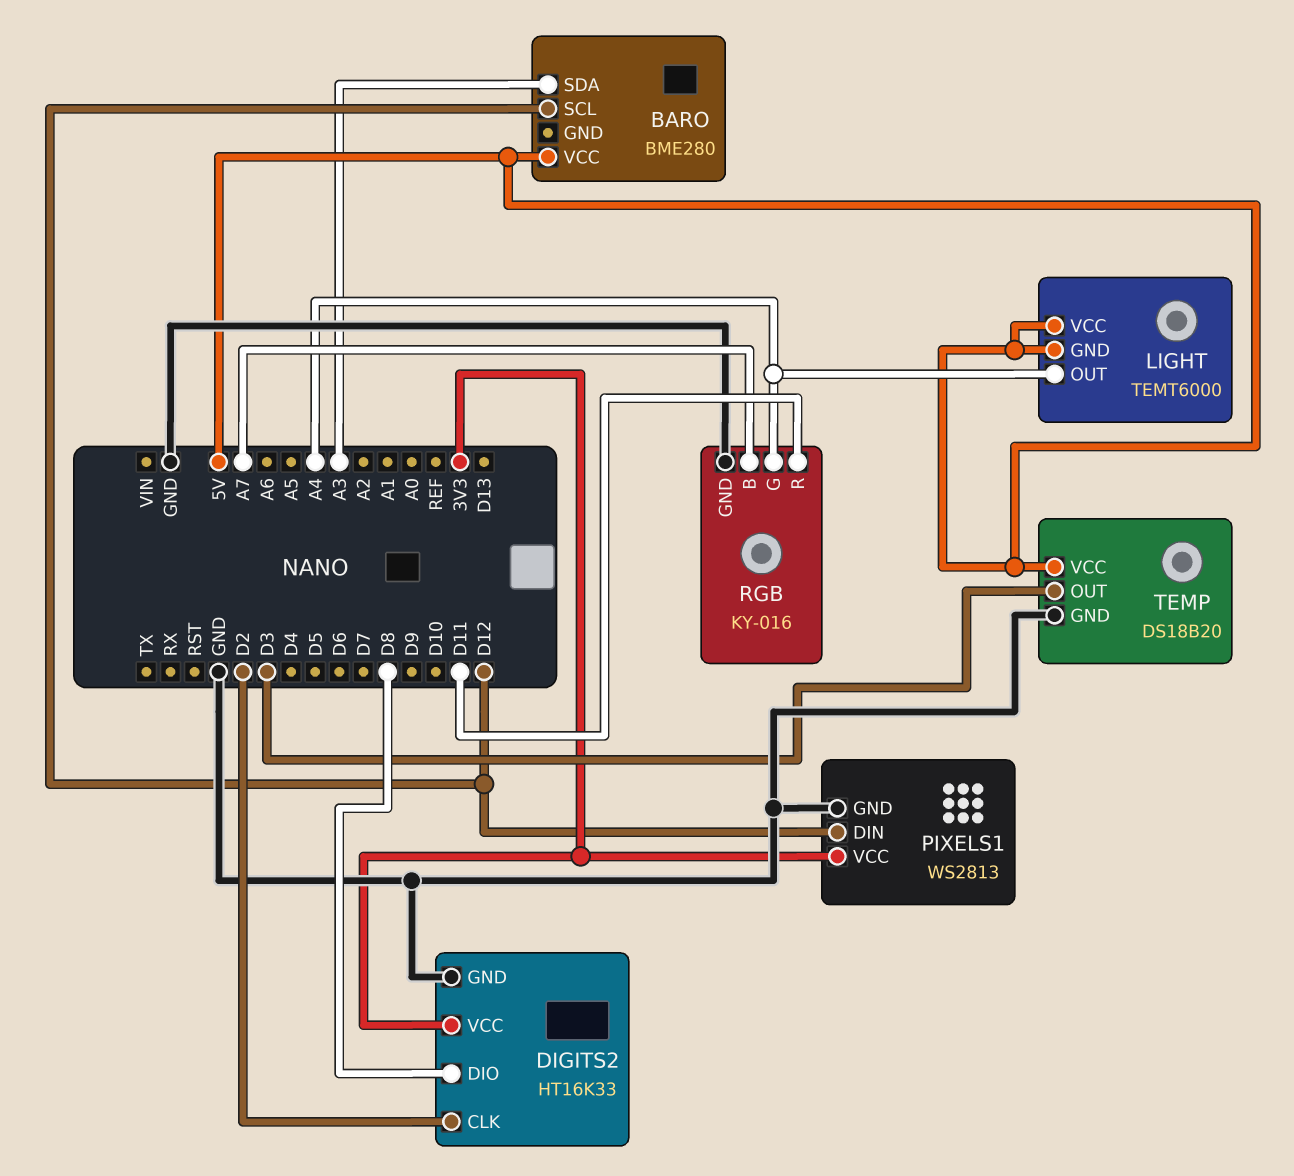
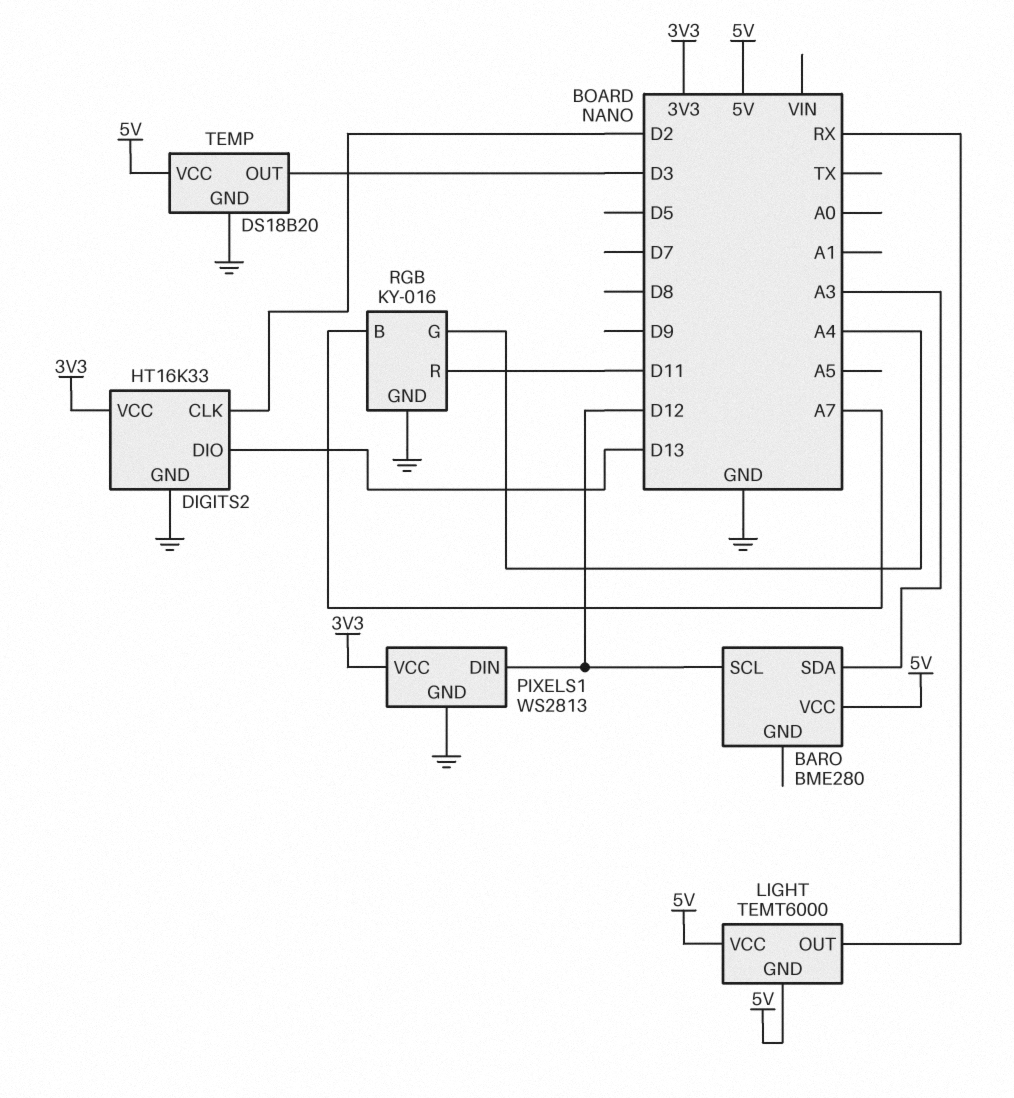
DIGITS2 pin DIO: D8 -> D13
LIGHT pin OUT: A4 -> RX

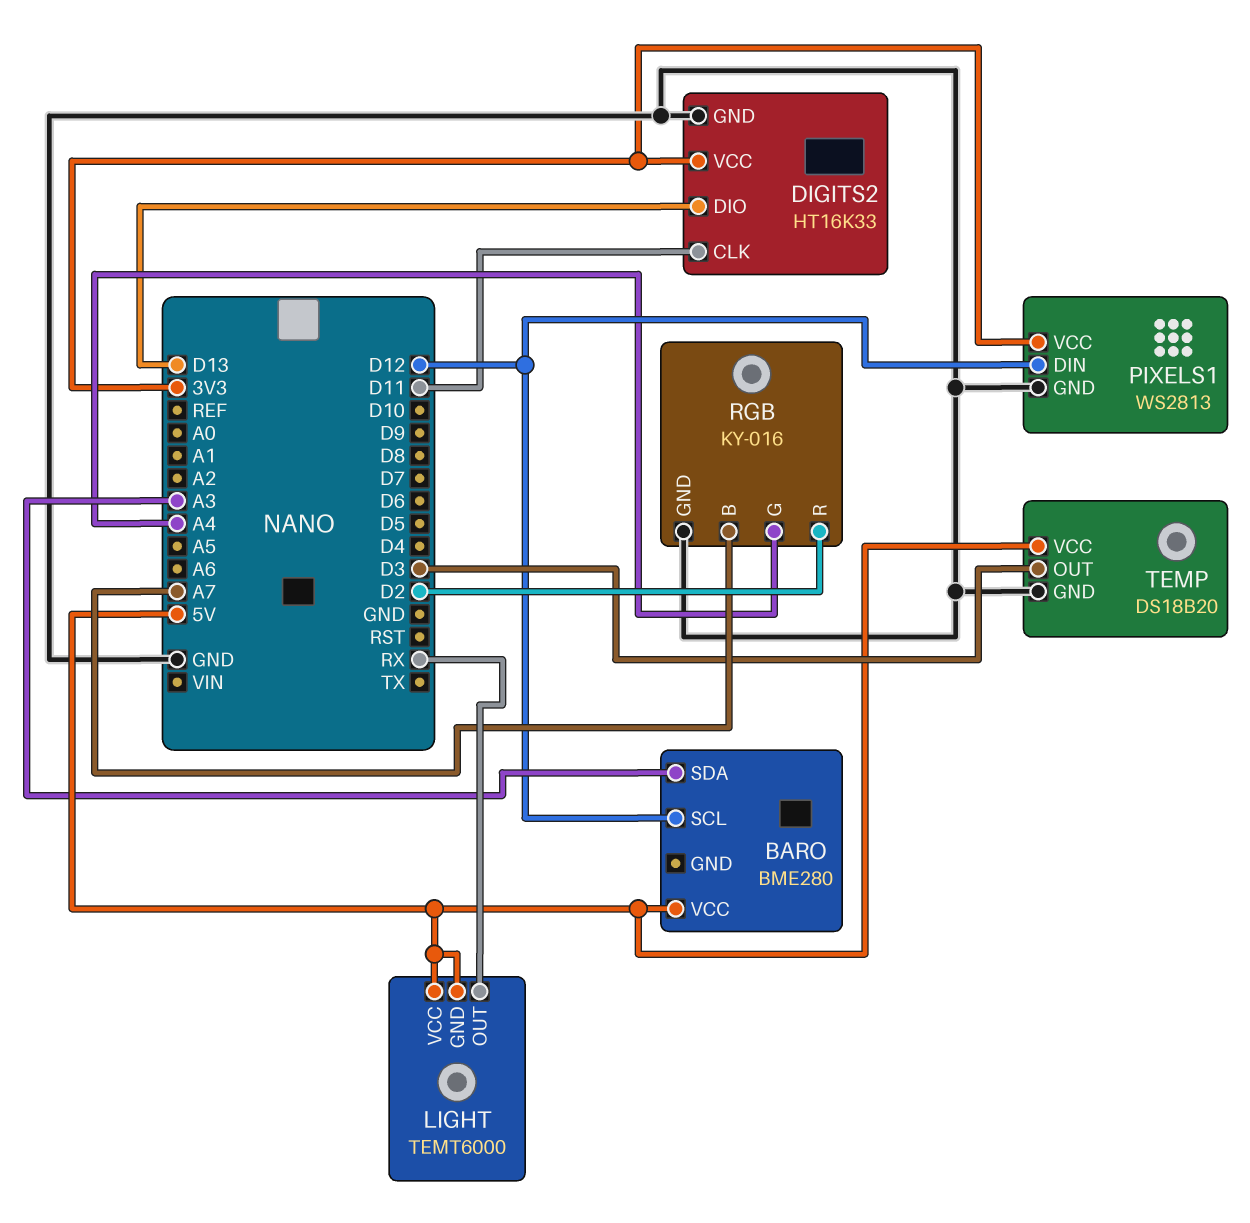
DIGITS2 pin CLK: D2 -> D11
RGB pin R: D11 -> D2

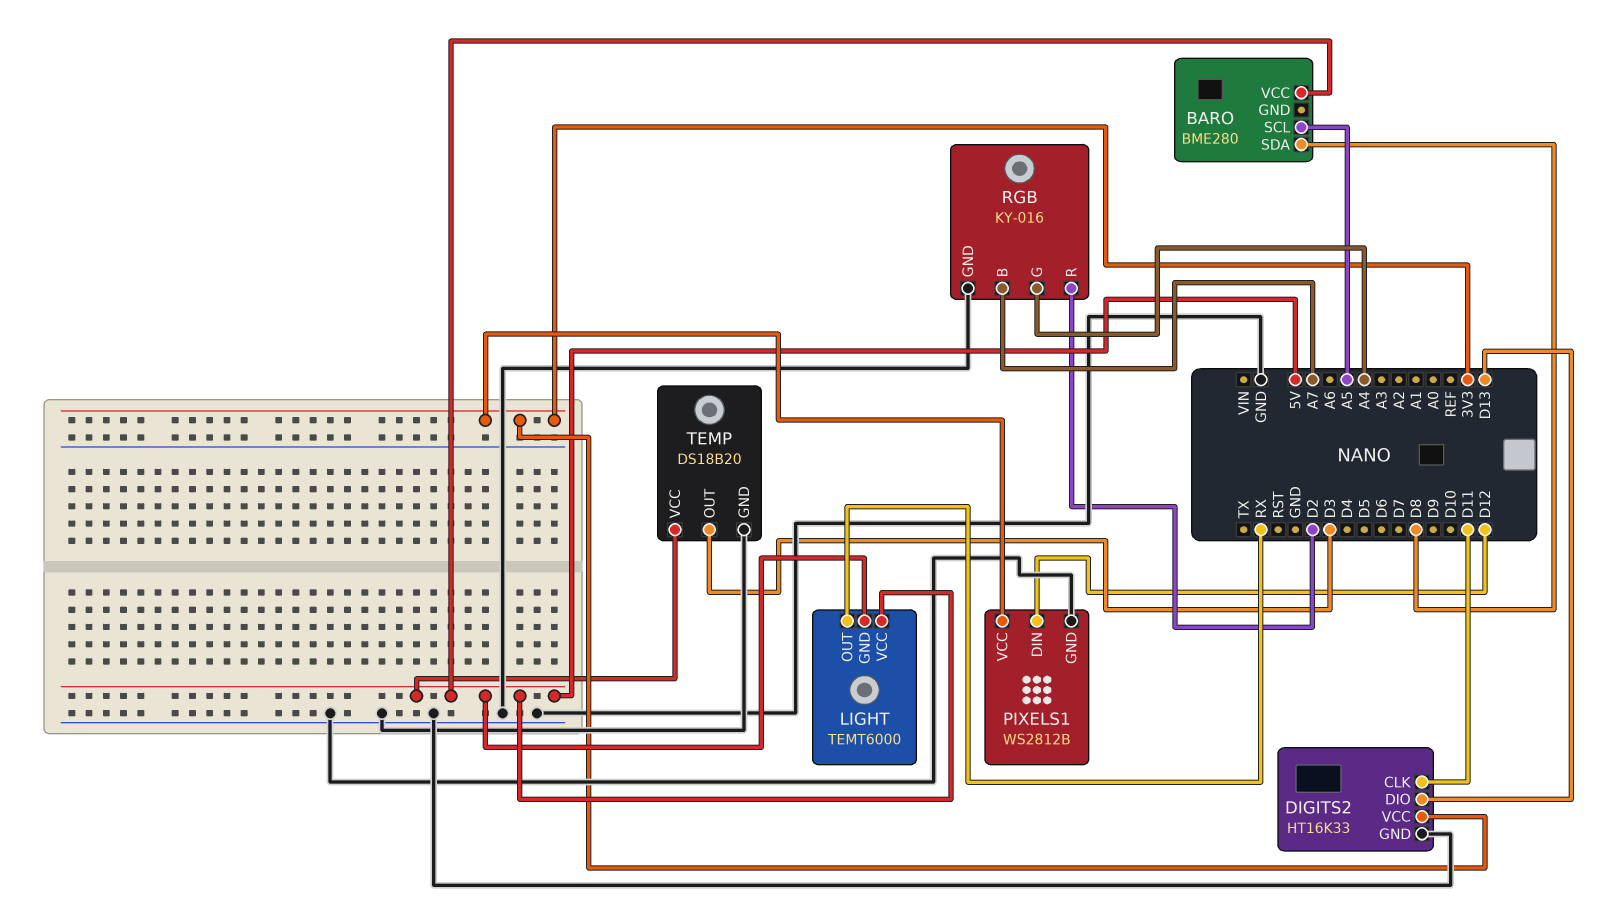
BARO pin SCL: D12 -> A5
BARO pin SDA: A3 -> D8
PIXELS1: WS2813 -> WS2812B

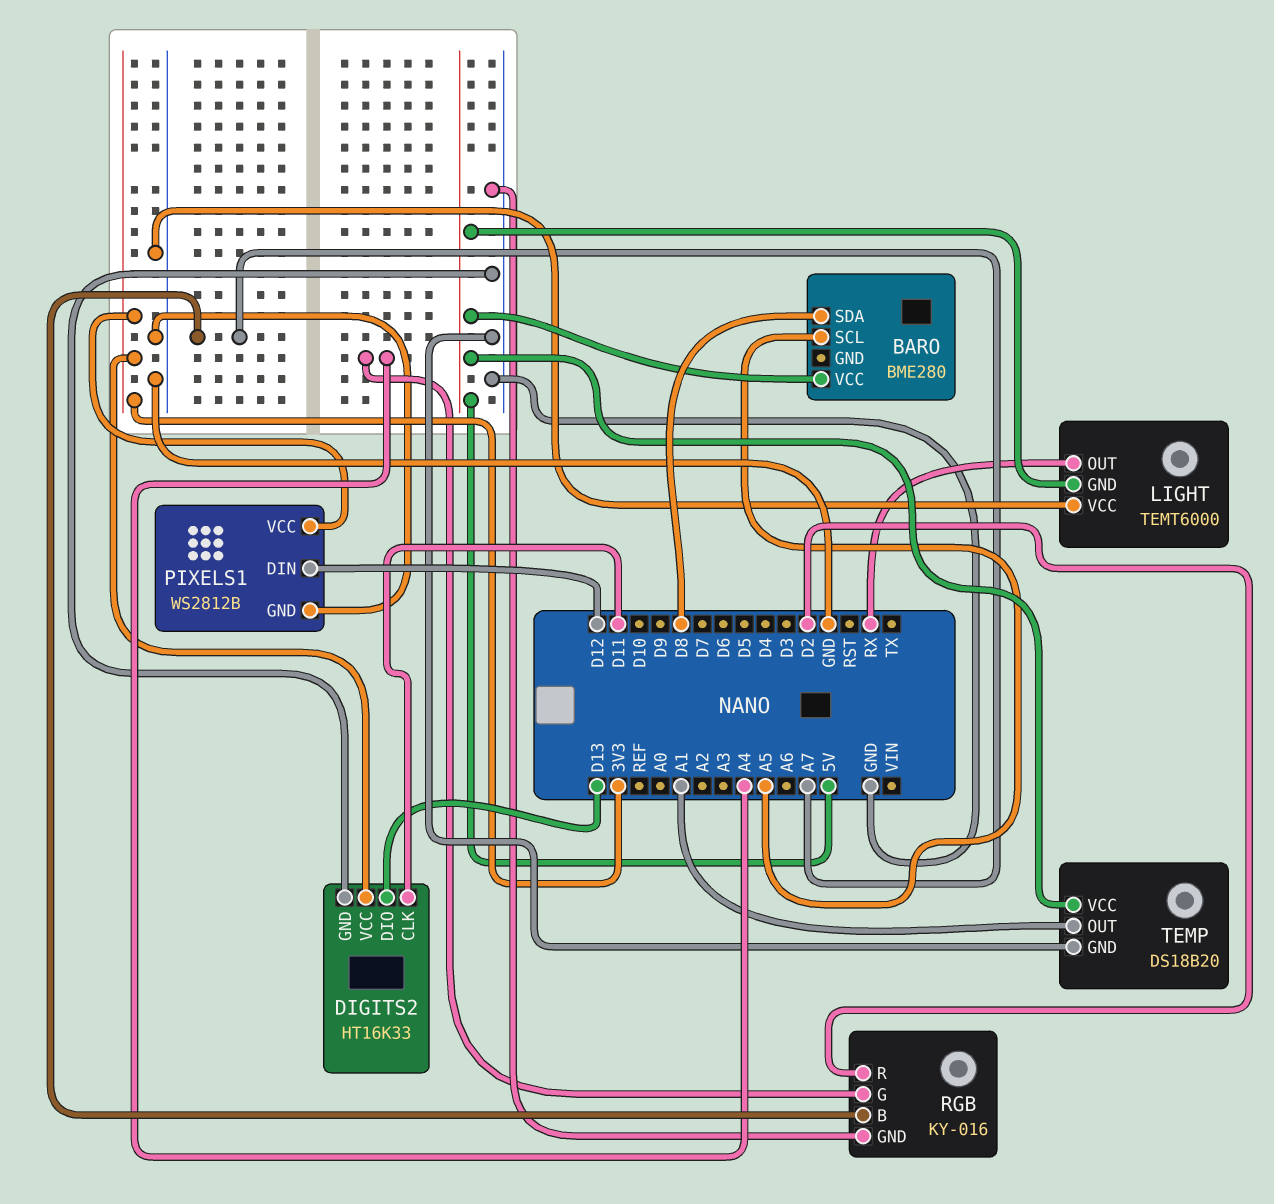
LIGHT pin VCC: 5V -> GND
TEMP pin OUT: D3 -> A1

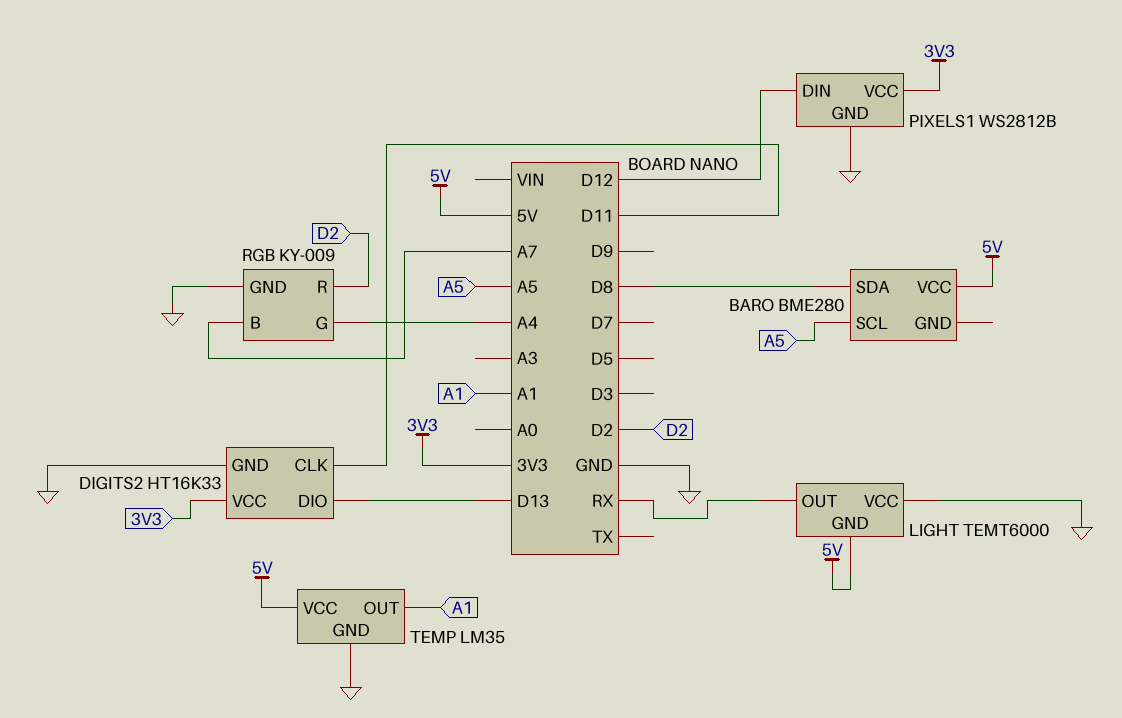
RGB: KY-016 -> KY-009
TEMP: DS18B20 -> LM35

